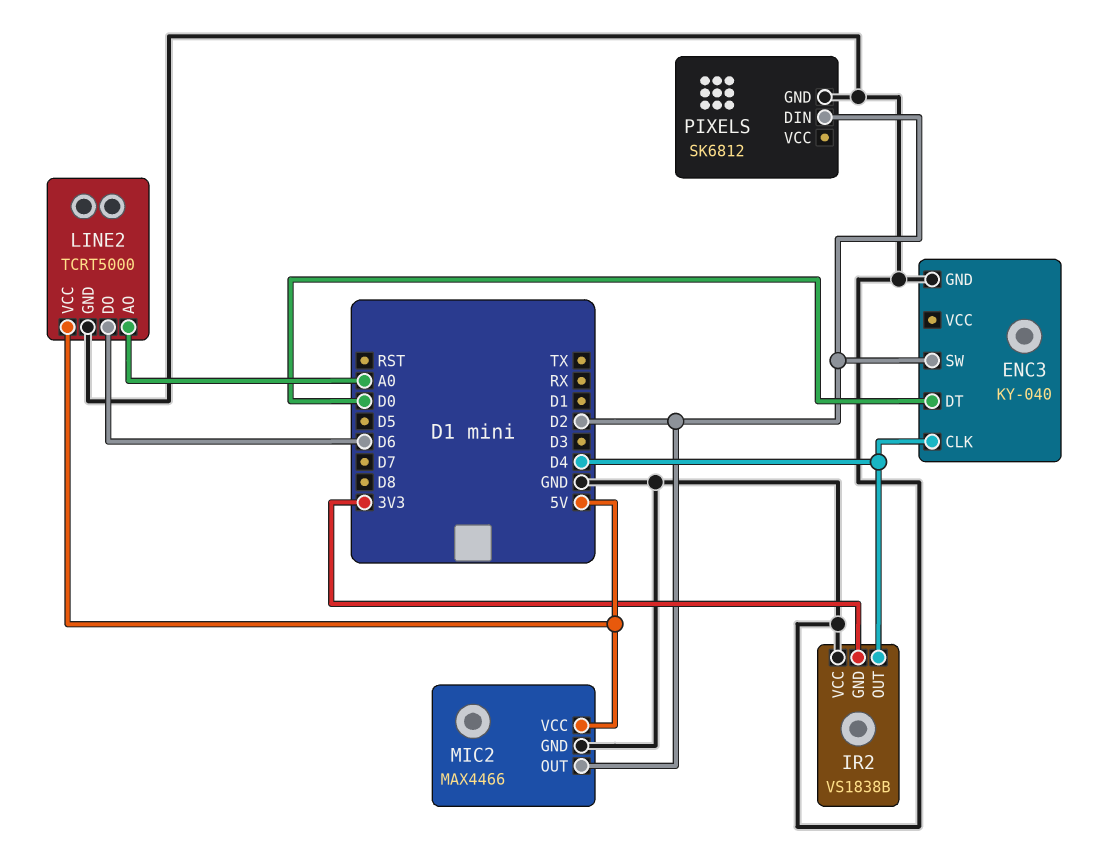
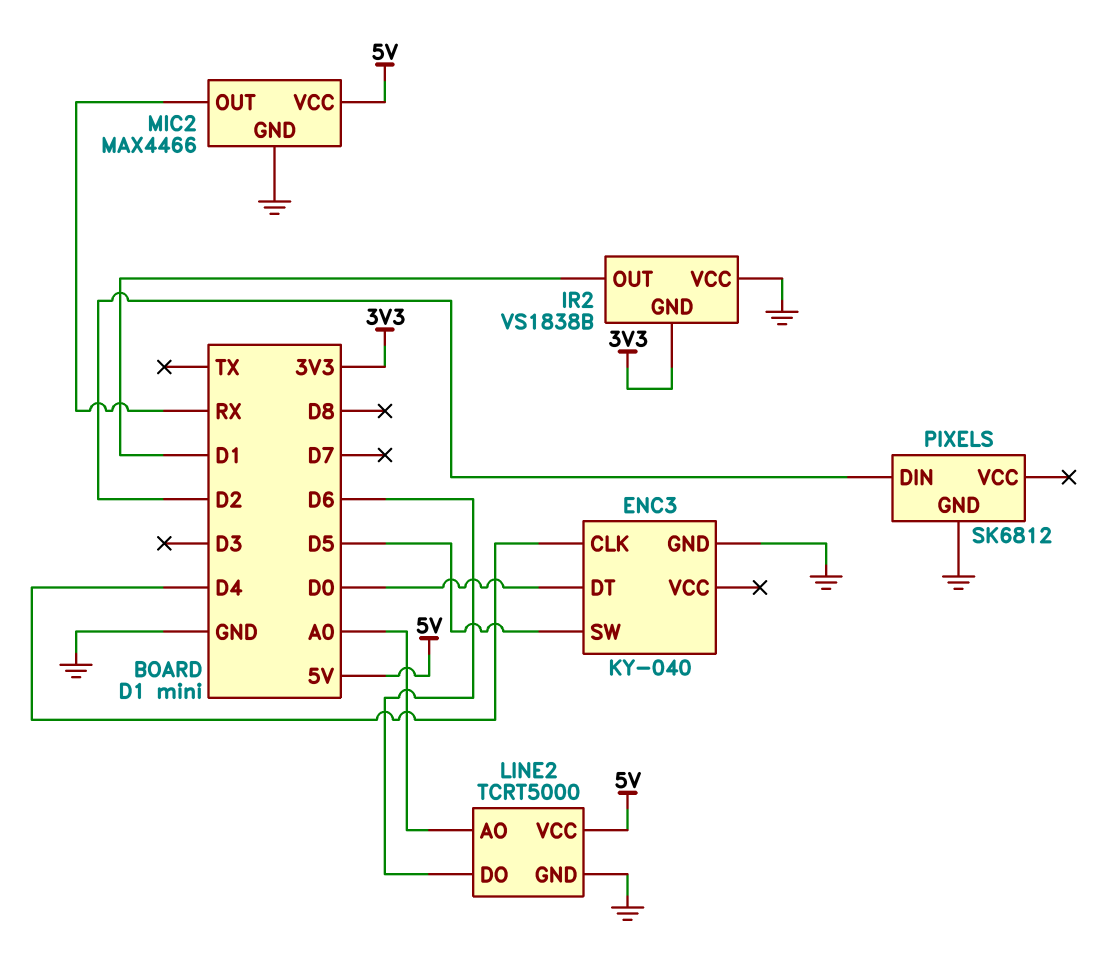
ENC3 pin SW: D2 -> D5
IR2 pin OUT: D4 -> D1
MIC2 pin OUT: D2 -> RX

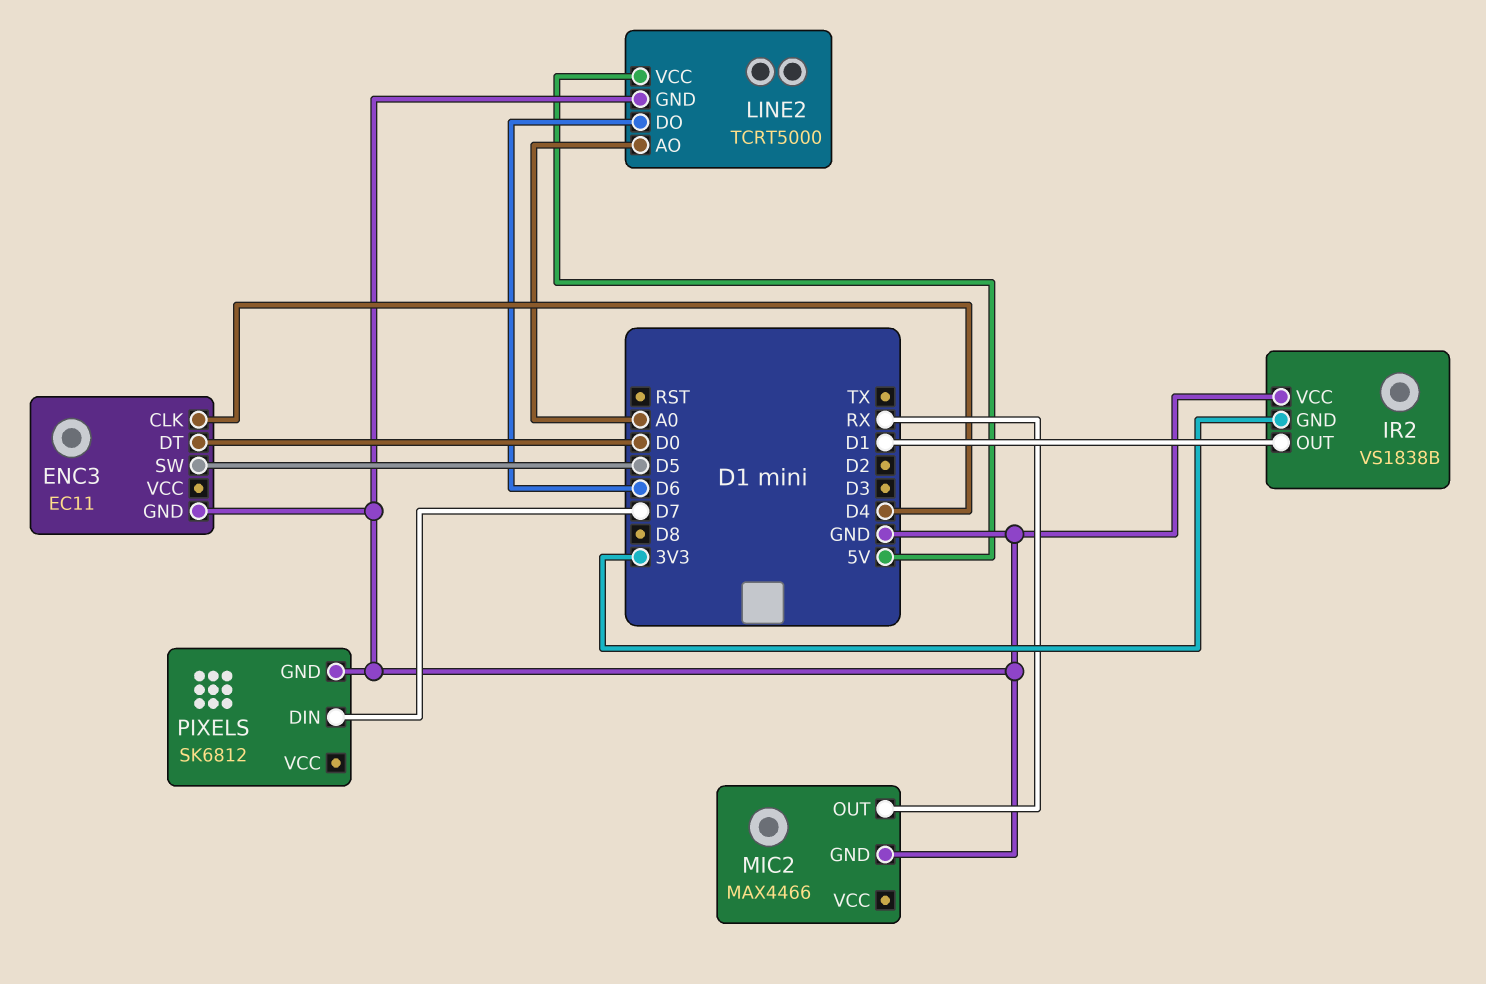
ENC3: KY-040 -> EC11
MIC2 pin VCC: 5V -> none
PIXELS pin DIN: D2 -> D7

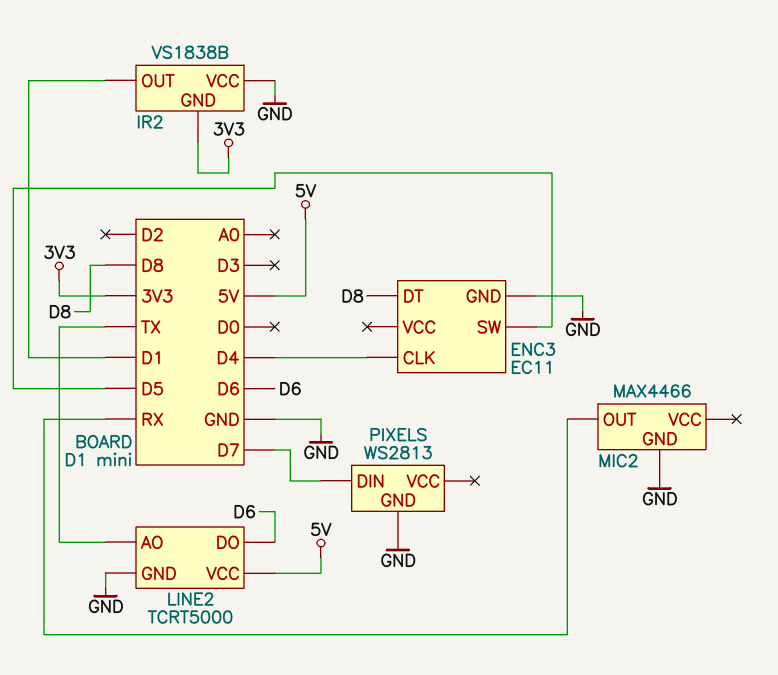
ENC3 pin DT: D0 -> D8
LINE2 pin AO: A0 -> TX
PIXELS: SK6812 -> WS2813

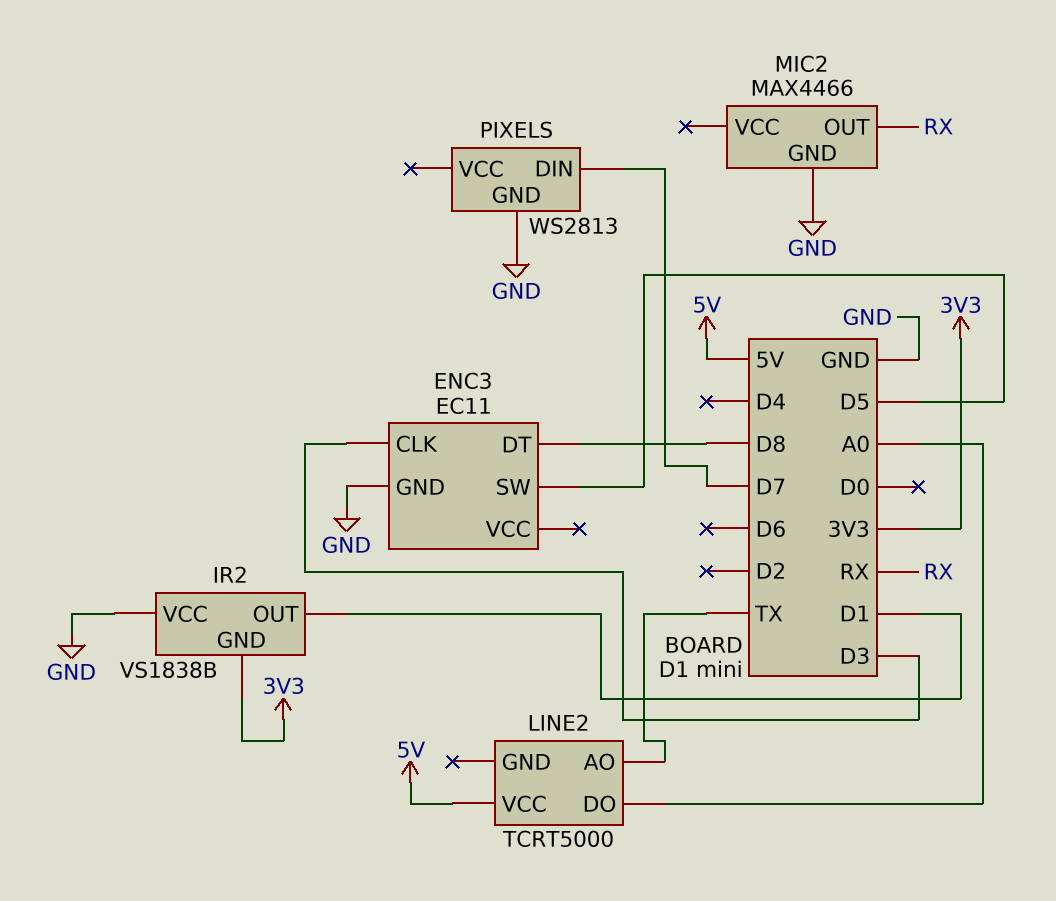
ENC3 pin CLK: D4 -> D3
LINE2 pin DO: D6 -> A0
LINE2 pin GND: GND -> none

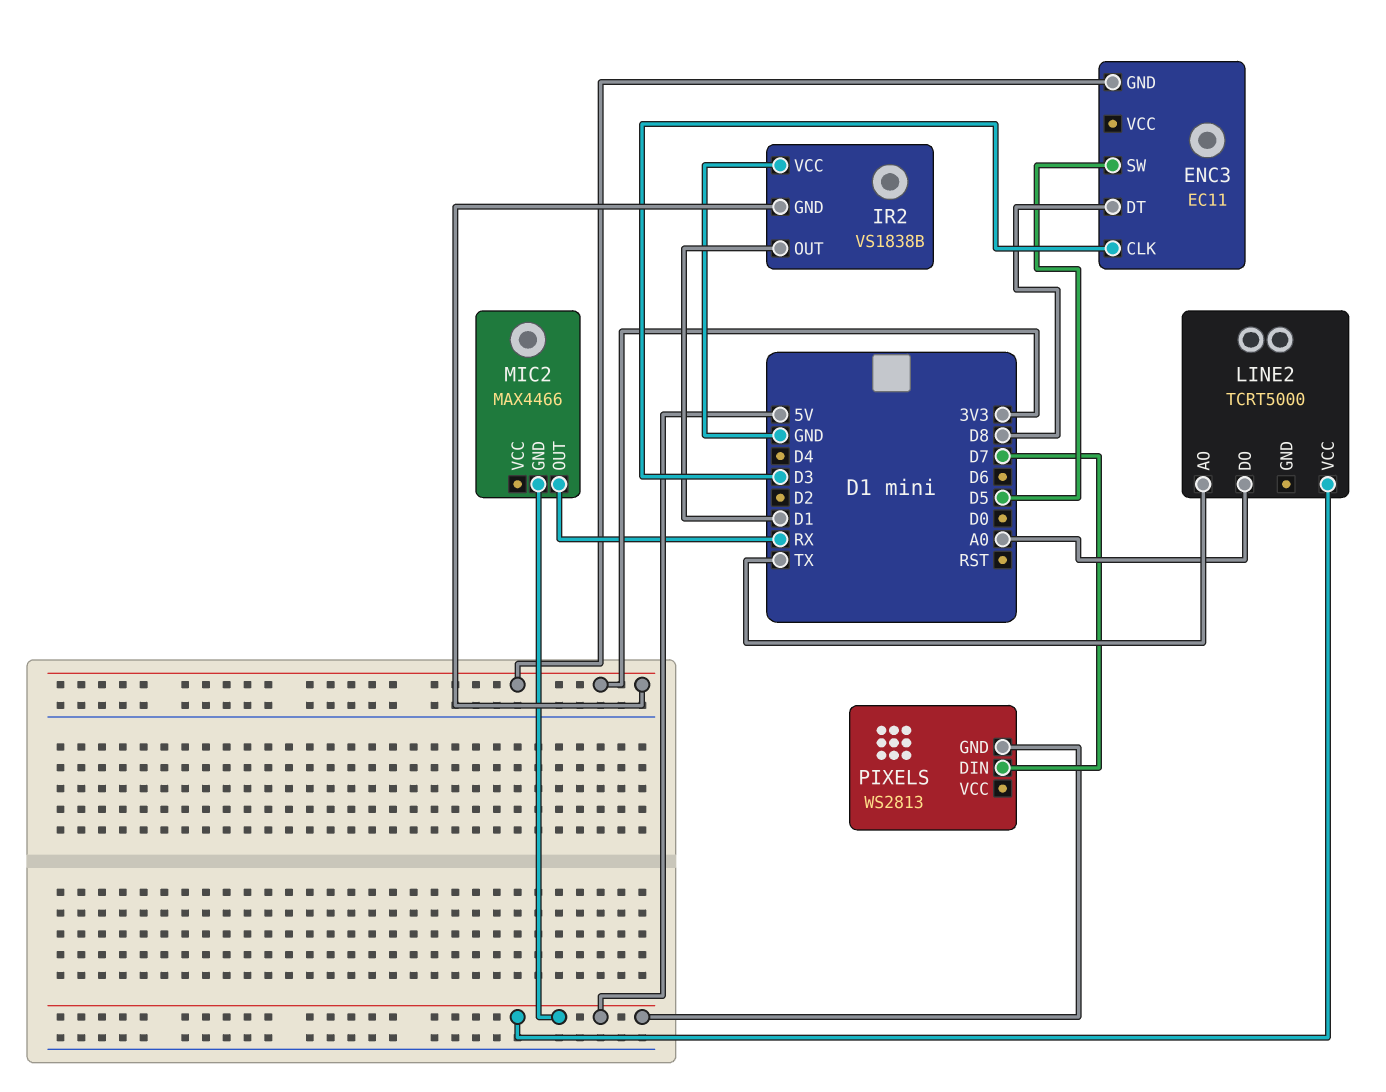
ENC3 pin GND: GND -> 3V3
MIC2 pin GND: GND -> 5V
PIXELS pin GND: GND -> 5V

